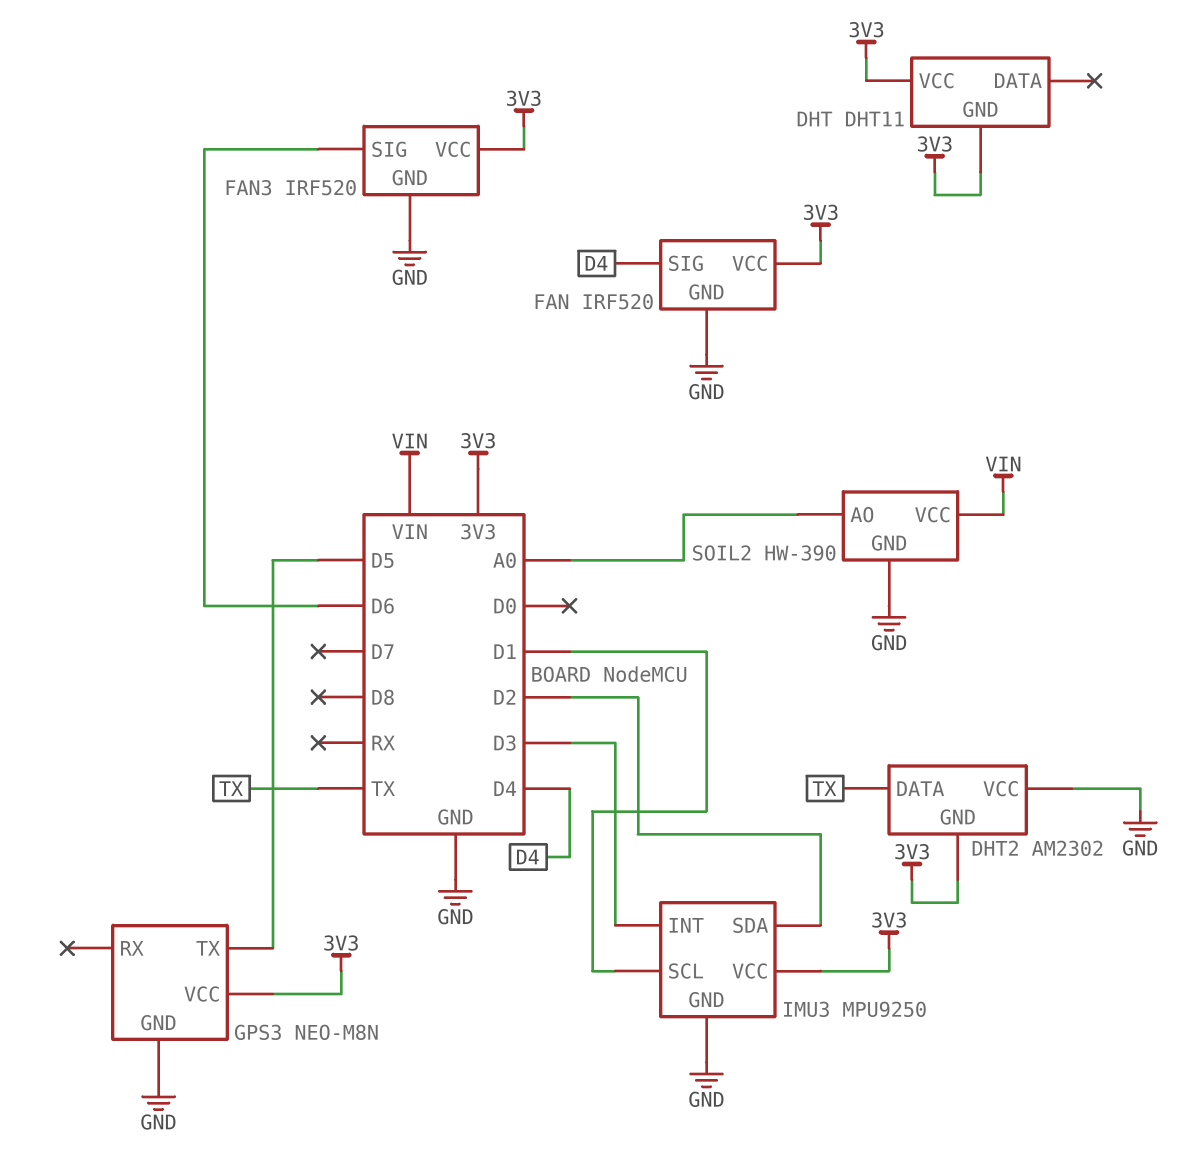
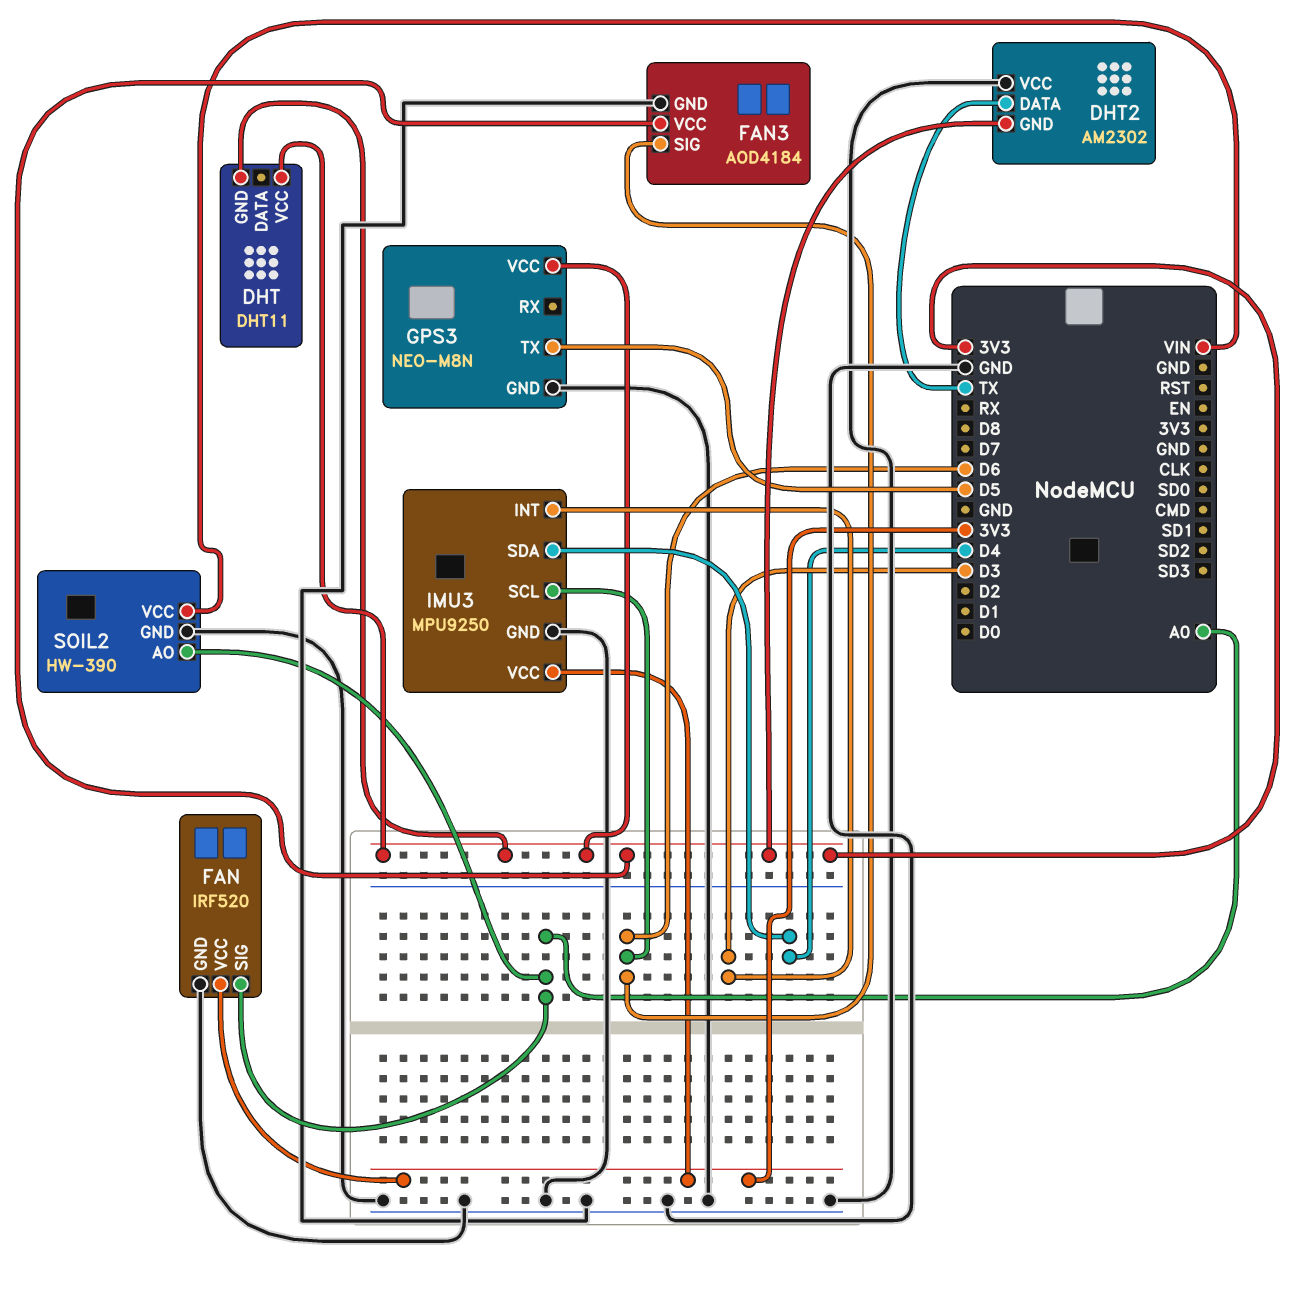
FAN pin SIG: D4 -> A0
FAN3: IRF520 -> AOD4184
IMU3 pin SCL: D1 -> D6
IMU3 pin SDA: D2 -> D4

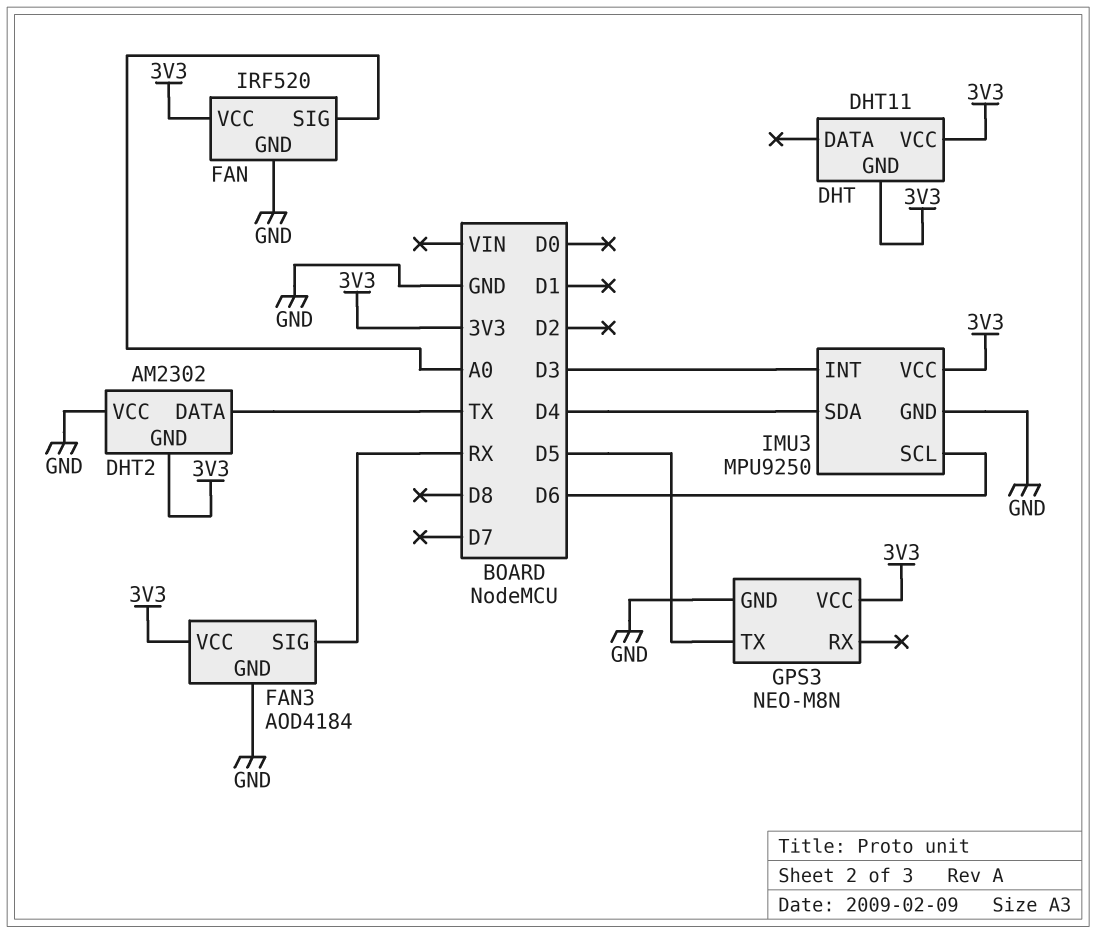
FAN3 pin SIG: D6 -> RX
SOIL2: HW-390 -> none
SOIL2 pin AO: A0 -> none
SOIL2 pin GND: GND -> none
SOIL2 pin VCC: VIN -> none

